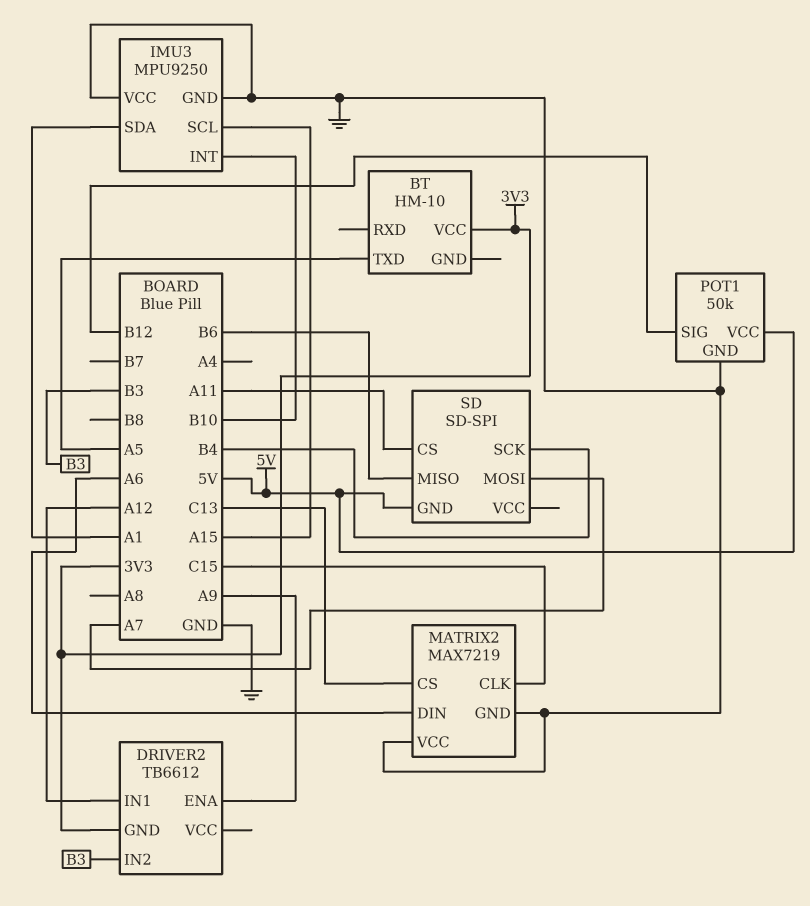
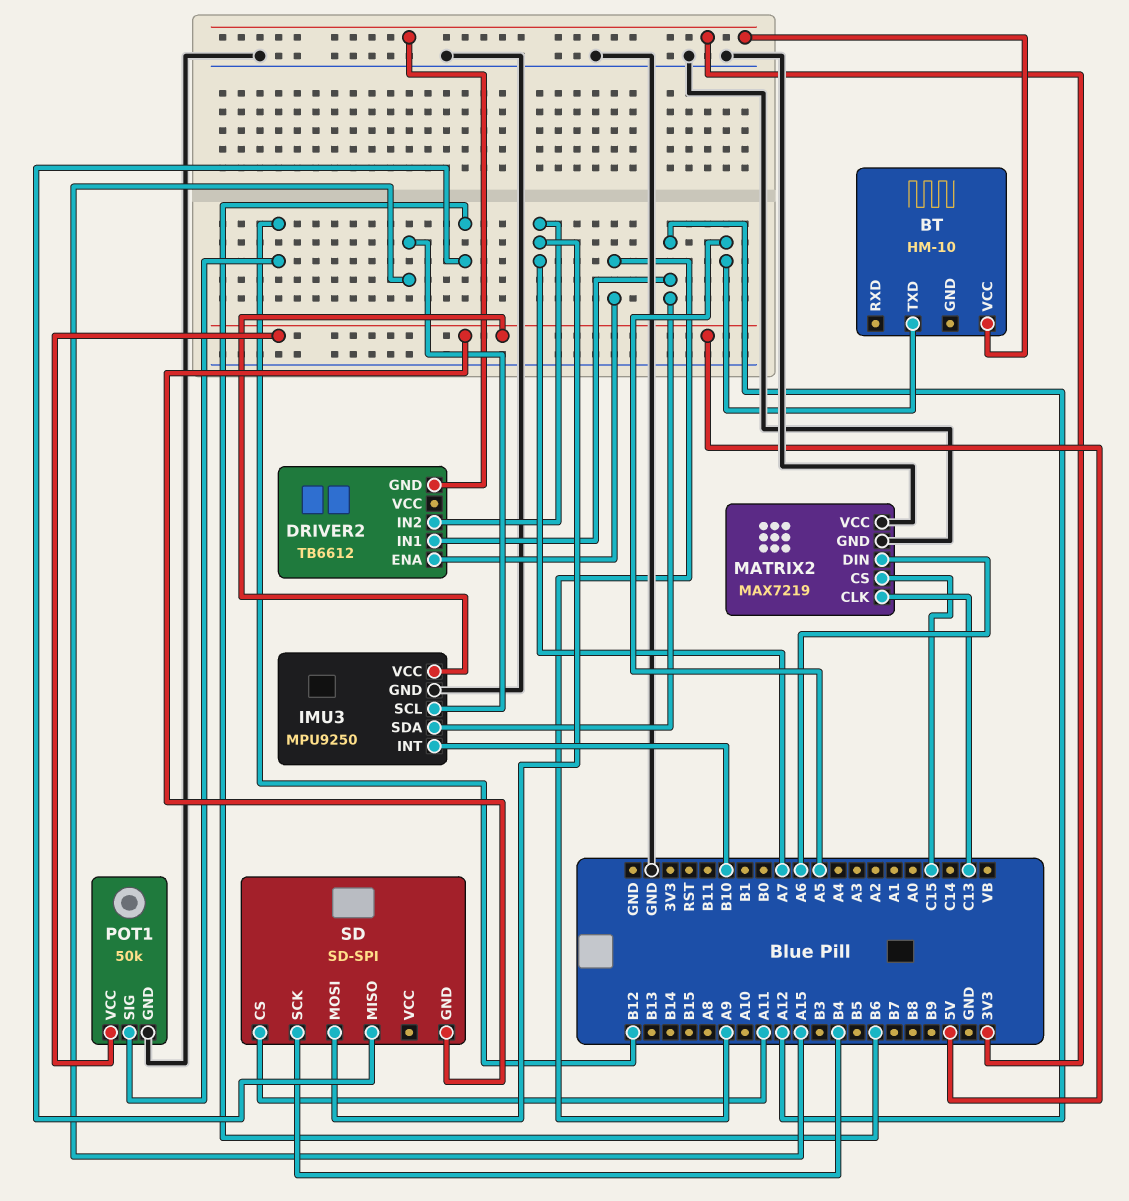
DRIVER2 pin IN2: B3 -> A7
IMU3 pin SDA: A1 -> A12
IMU3 pin VCC: GND -> 5V
MATRIX2 pin CLK: C15 -> C13
MATRIX2 pin CS: C13 -> C15

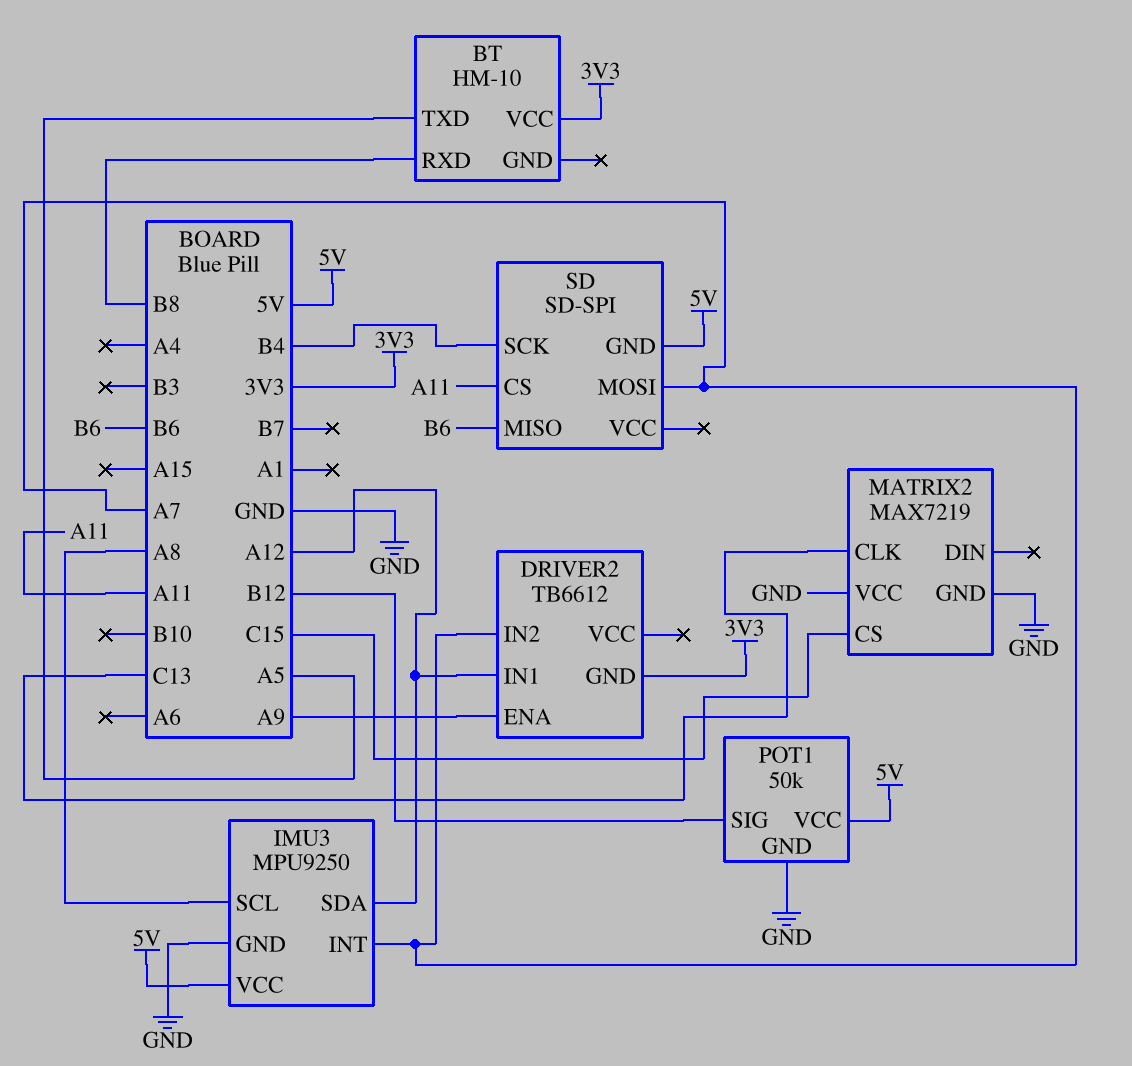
BT pin RXD: none -> B8
IMU3 pin INT: B10 -> A7
IMU3 pin SCL: A15 -> A8
MATRIX2 pin DIN: A6 -> none

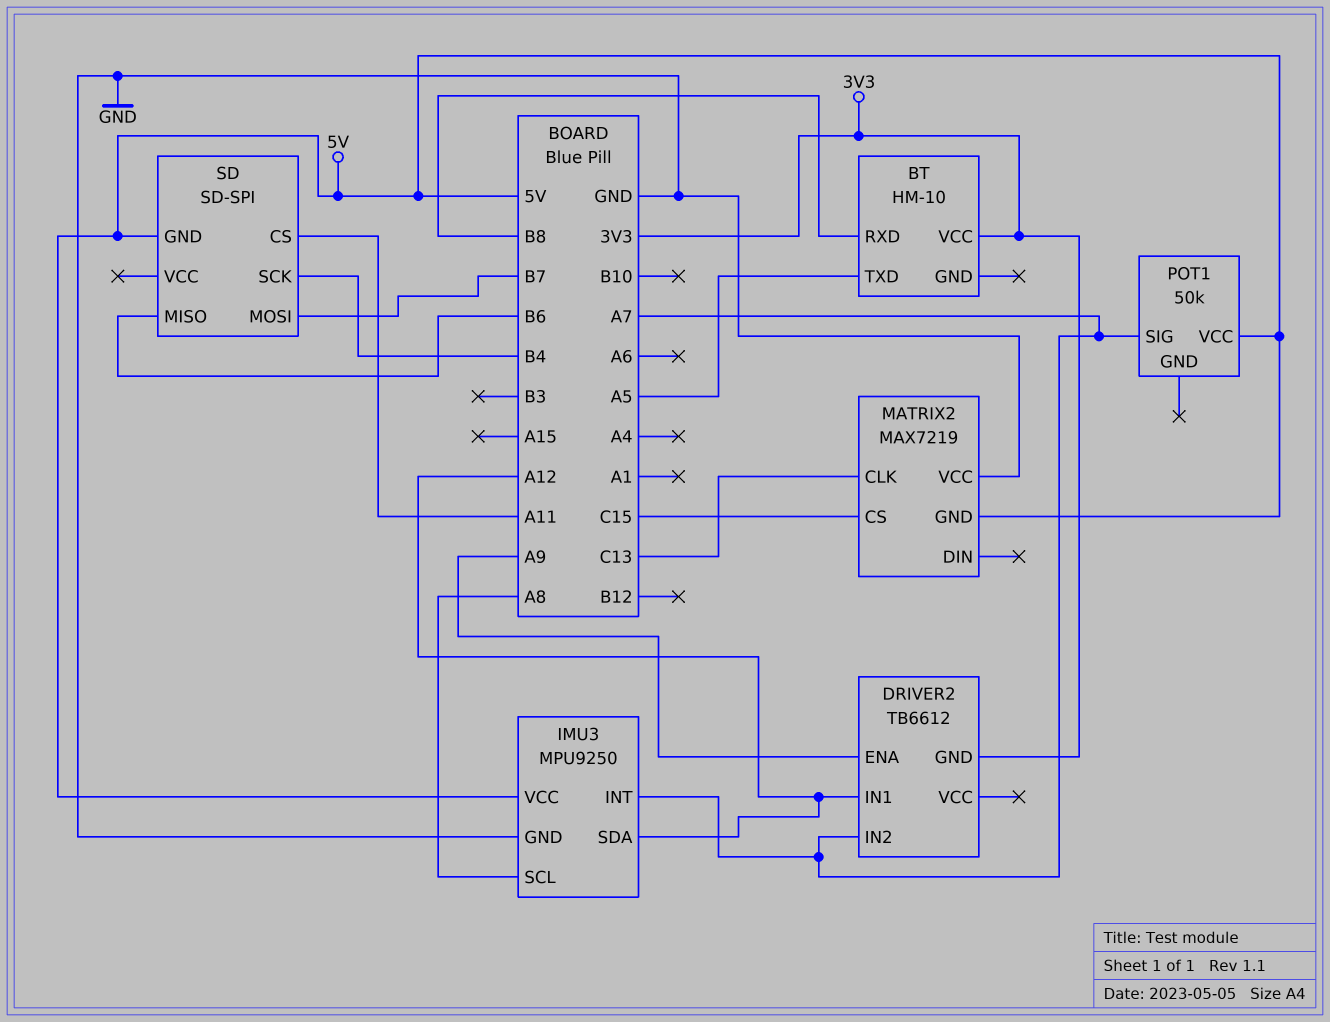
MATRIX2 pin GND: GND -> 5V
POT1 pin GND: GND -> none
POT1 pin SIG: B12 -> A7
SD pin MOSI: A7 -> B7

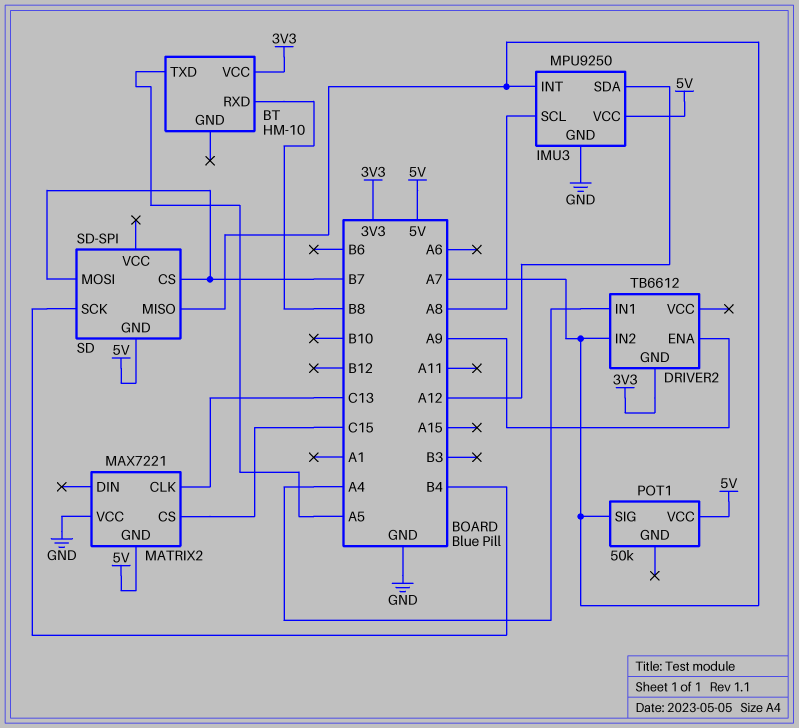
DRIVER2 pin IN1: A12 -> A4
MATRIX2: MAX7219 -> MAX7221
SD pin CS: A11 -> B7
SD pin MISO: B6 -> A7

